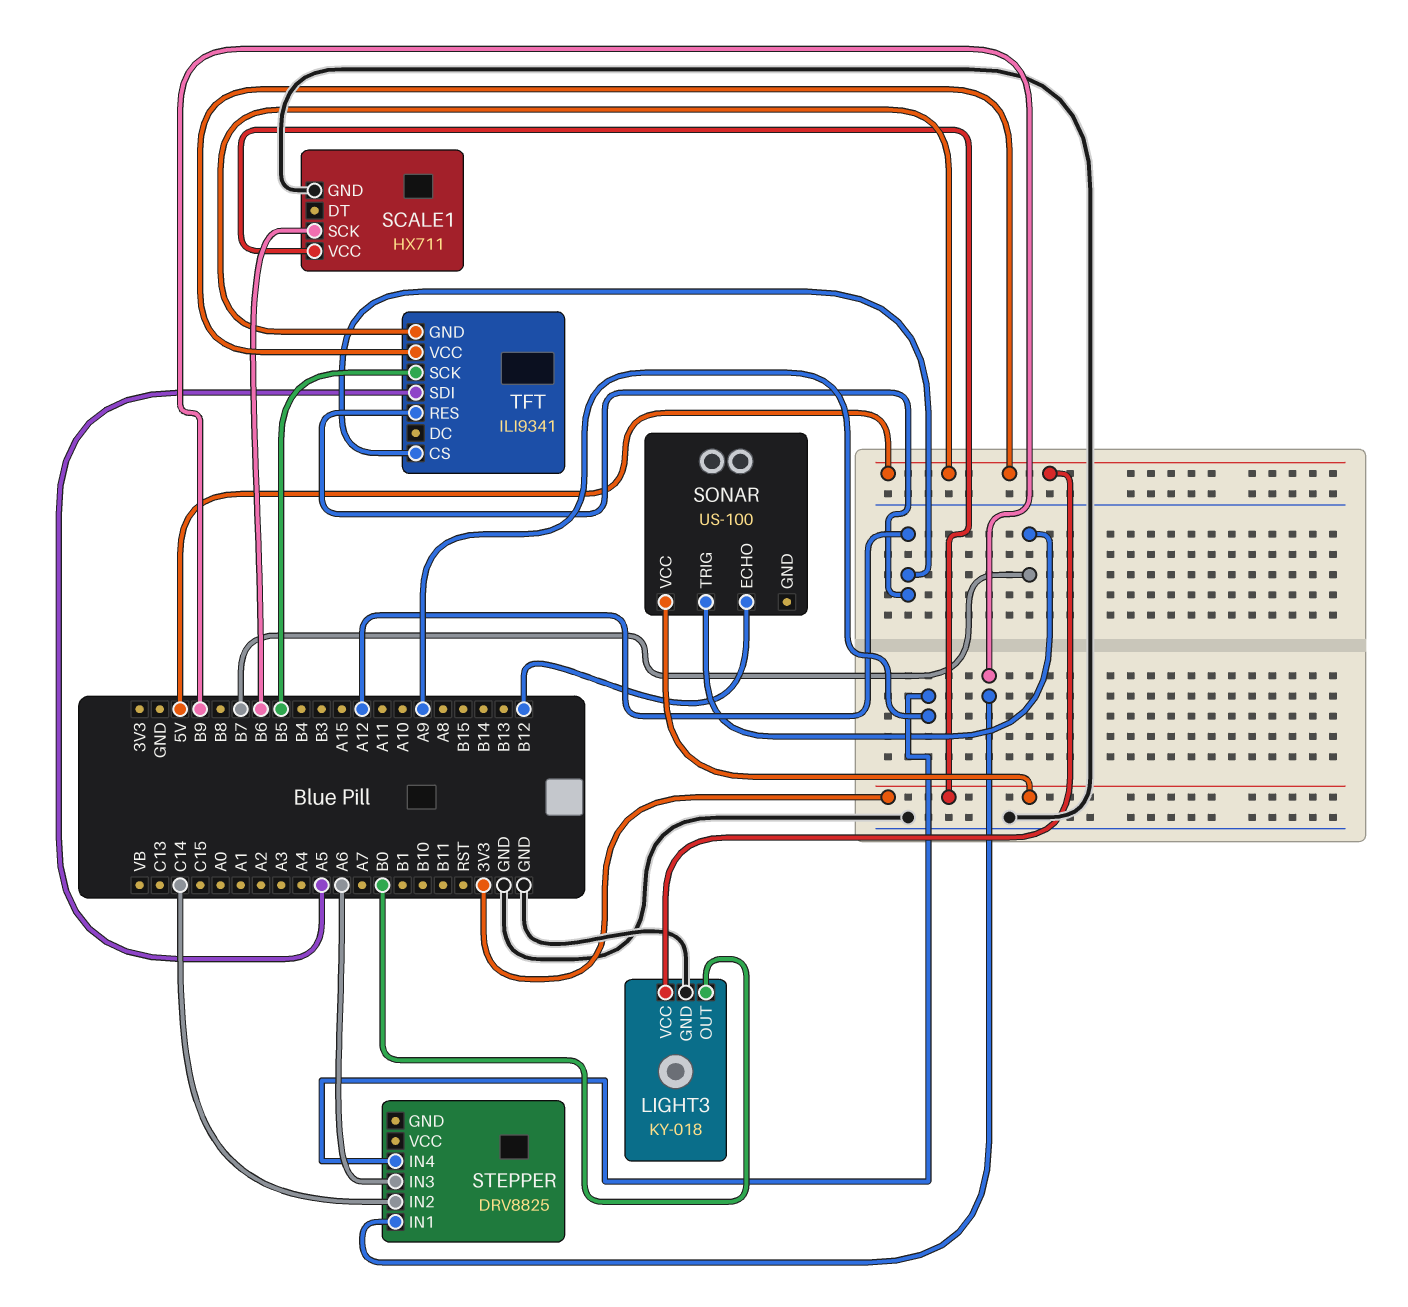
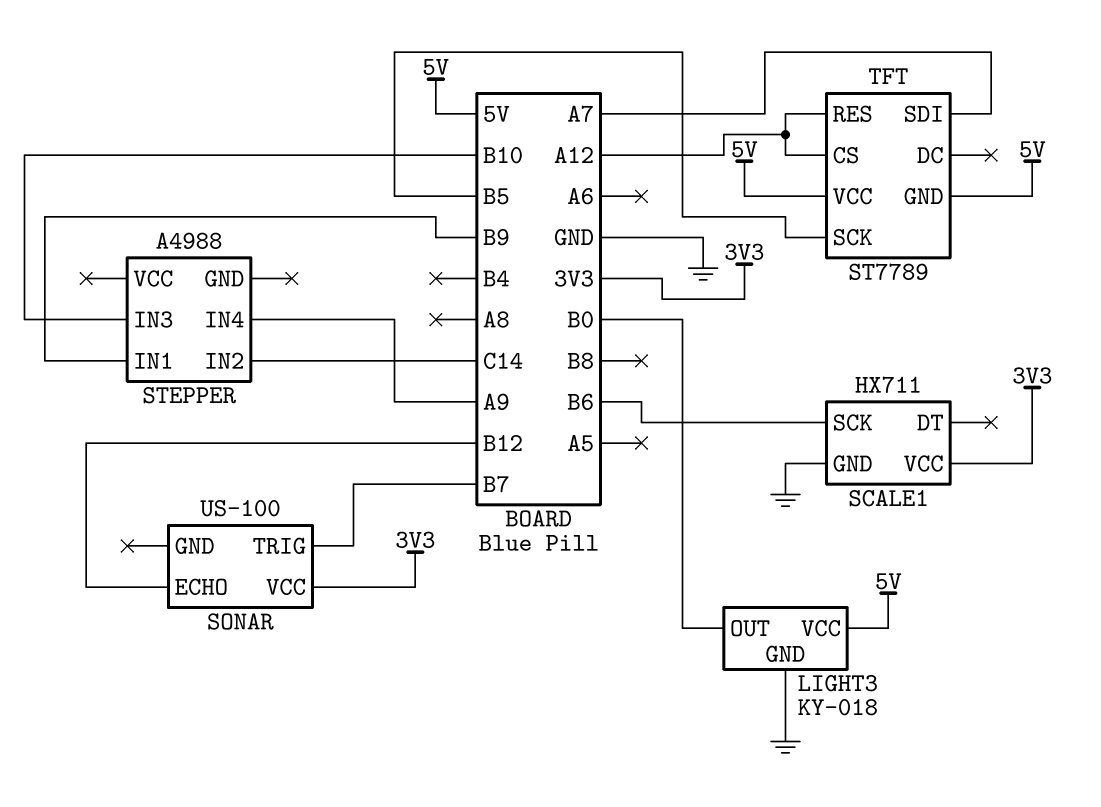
STEPPER: DRV8825 -> A4988
STEPPER pin IN3: A6 -> B10
TFT: ILI9341 -> ST7789
TFT pin SDI: A5 -> A7

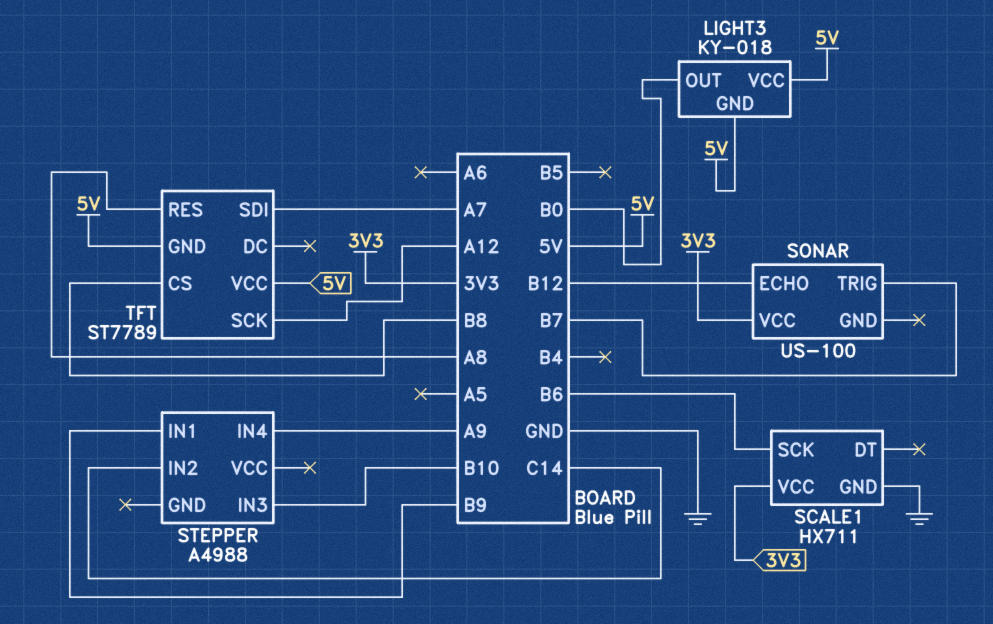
LIGHT3 pin GND: GND -> 5V
TFT pin CS: A12 -> B8
TFT pin RES: A12 -> A8
TFT pin SCK: B5 -> A12

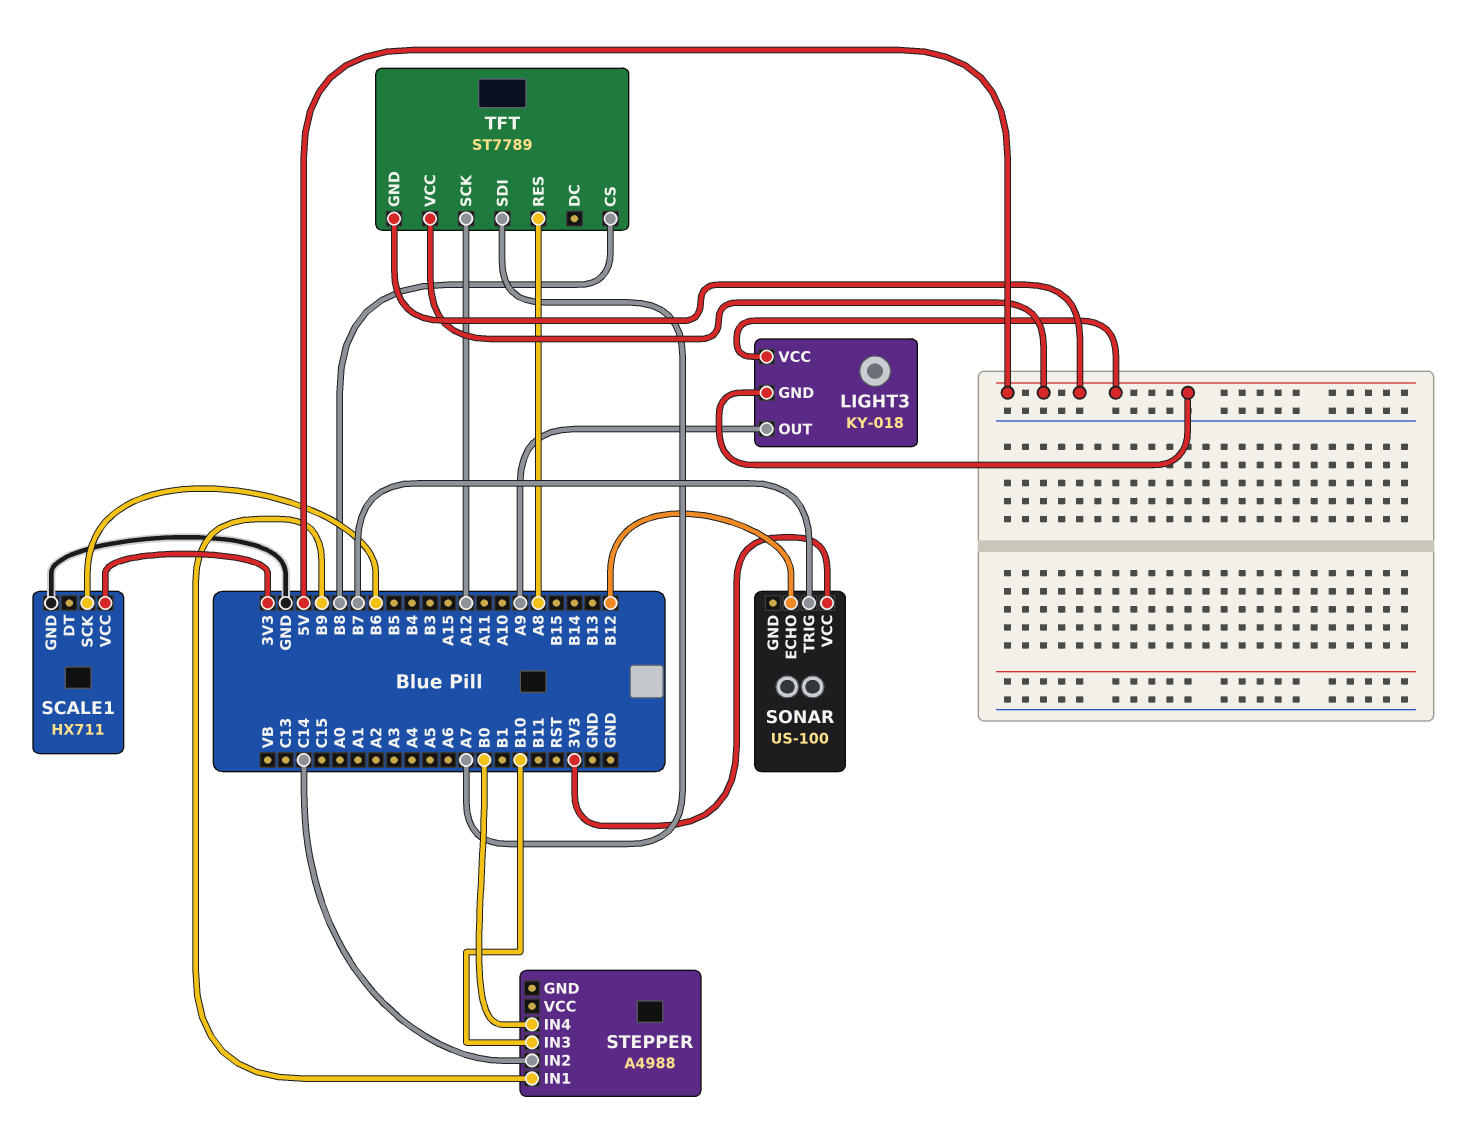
LIGHT3 pin OUT: B0 -> A9
STEPPER pin IN4: A9 -> B0

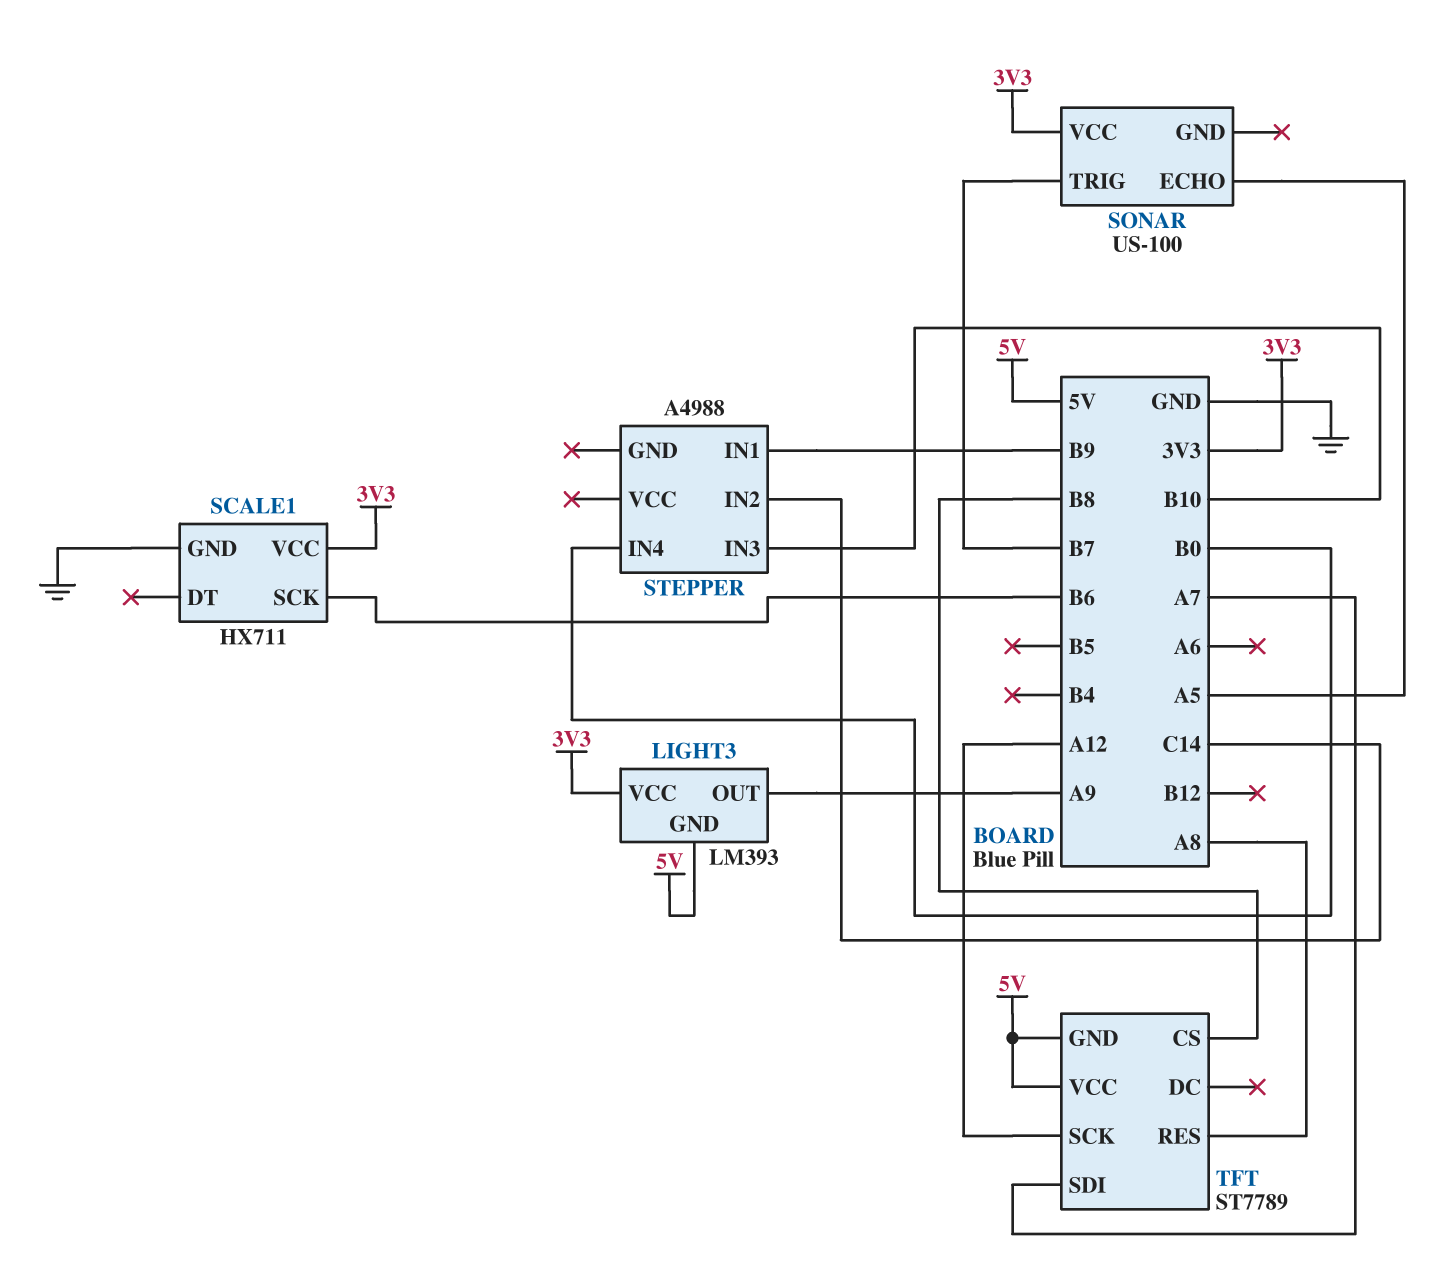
LIGHT3: KY-018 -> LM393
LIGHT3 pin VCC: 5V -> 3V3
SONAR pin ECHO: B12 -> A5

